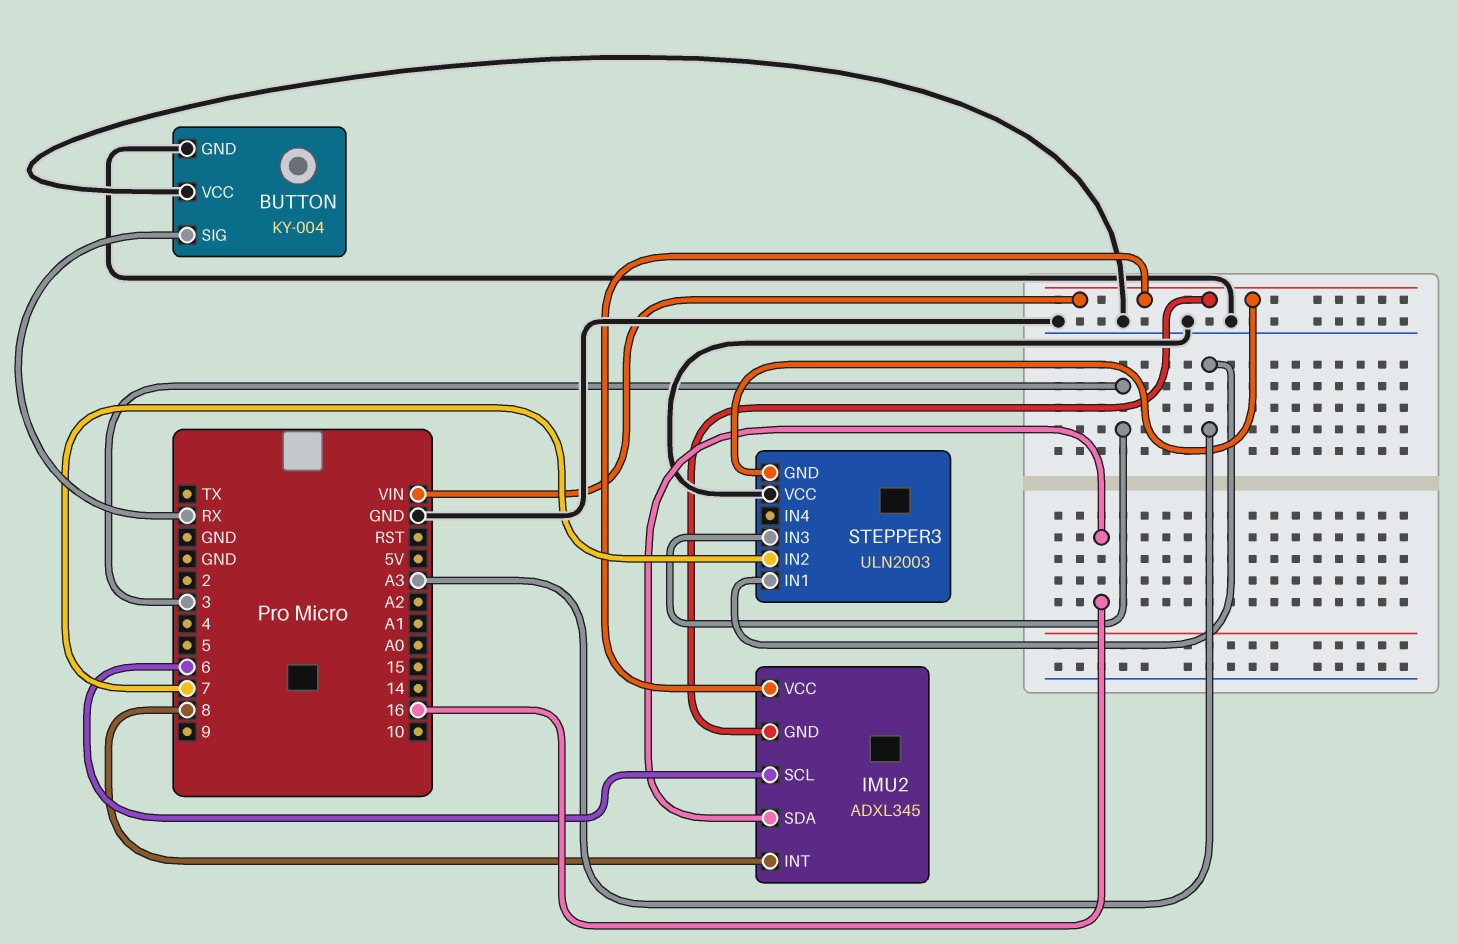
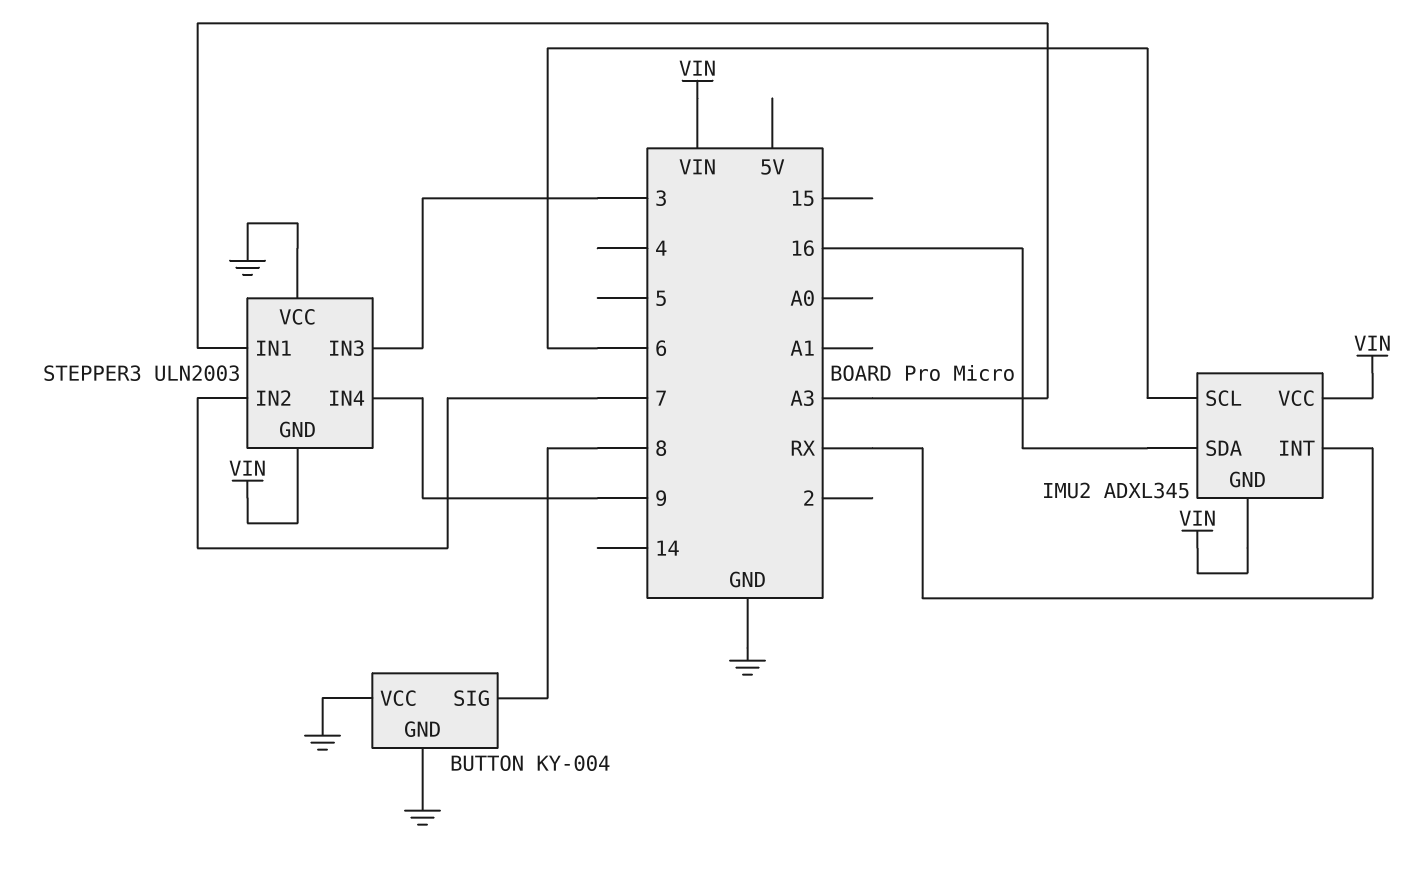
BUTTON pin SIG: RX -> 8
IMU2 pin INT: 8 -> RX
STEPPER3 pin IN4: none -> 9

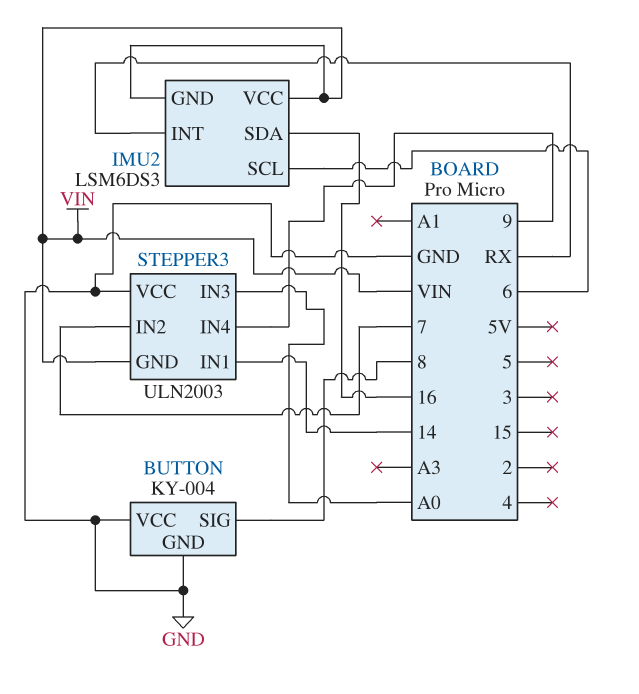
IMU2: ADXL345 -> LSM6DS3
STEPPER3 pin IN1: A3 -> 14
STEPPER3 pin IN3: 3 -> A0

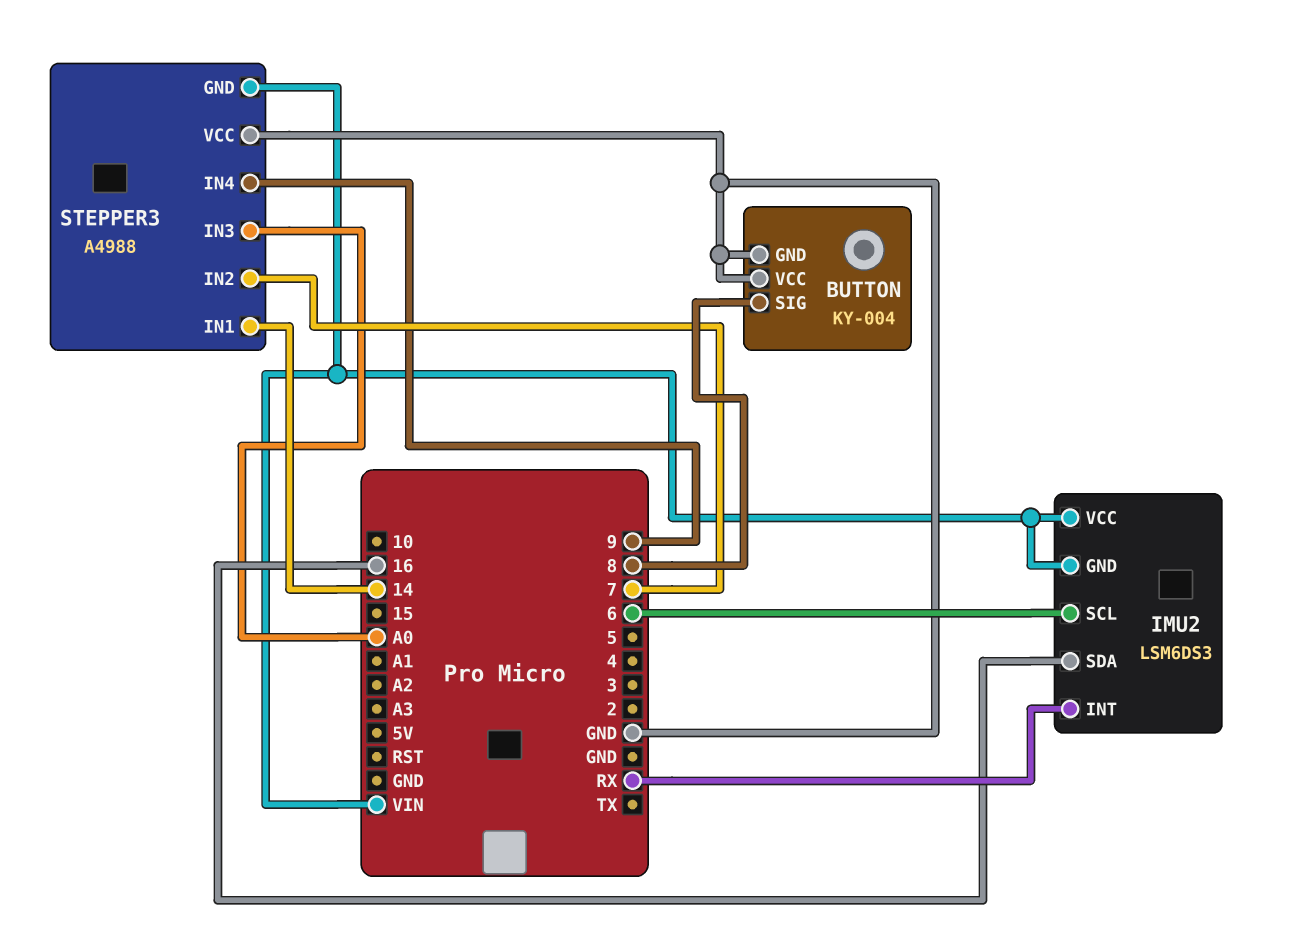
STEPPER3: ULN2003 -> A4988

